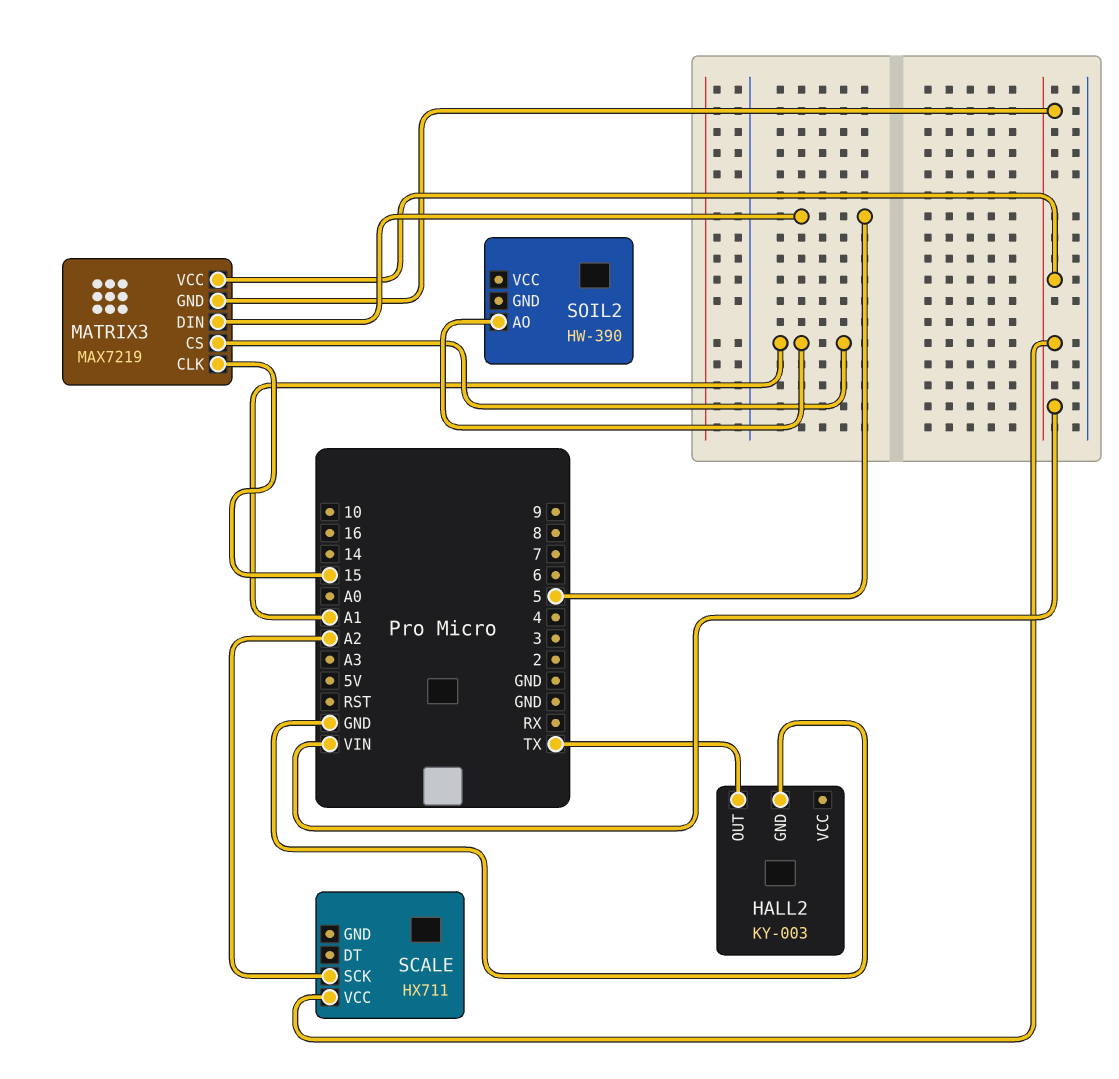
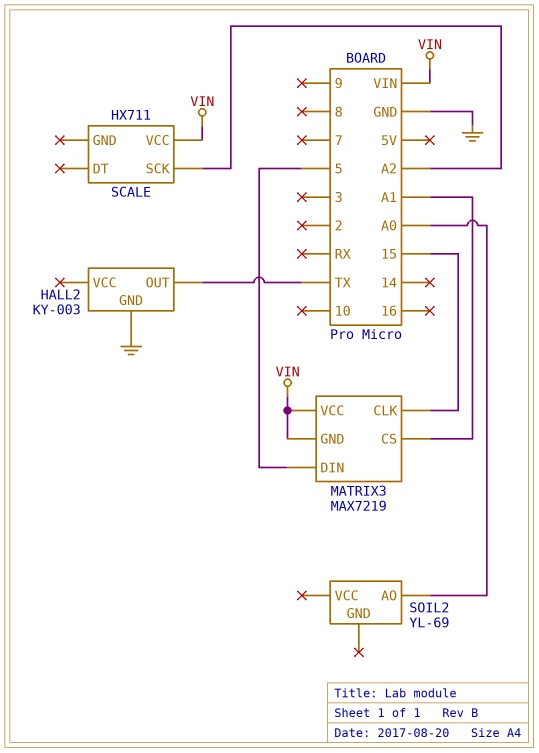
SOIL2: HW-390 -> YL-69
SOIL2 pin AO: A1 -> A0

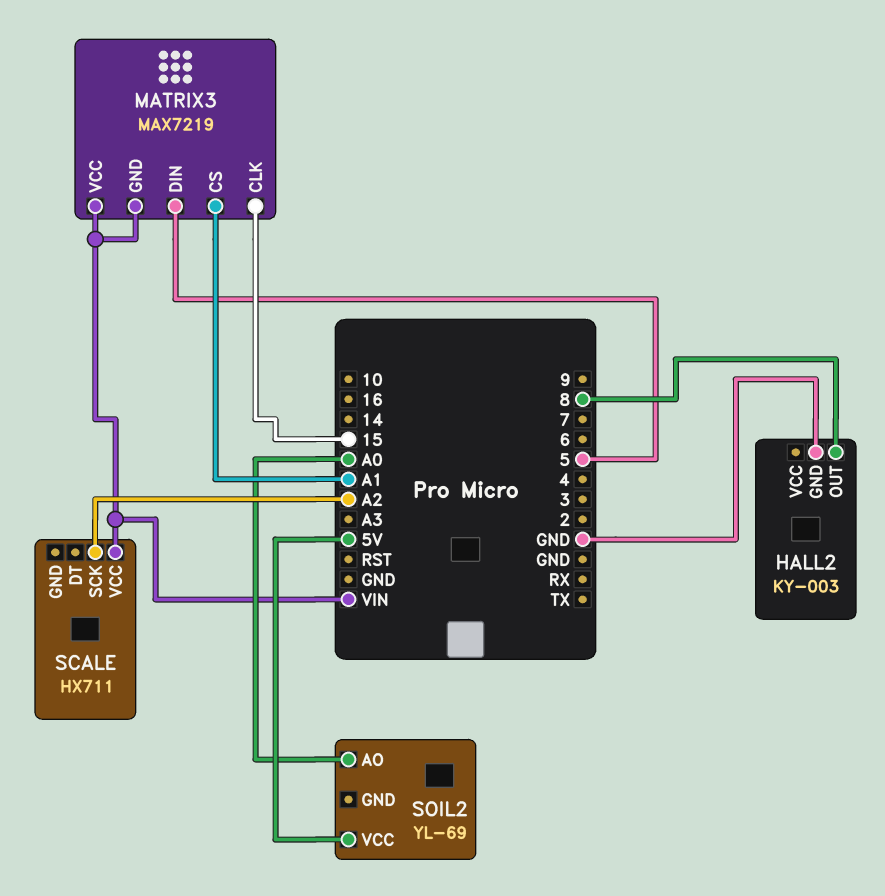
HALL2 pin OUT: TX -> 8
SOIL2 pin VCC: none -> 5V

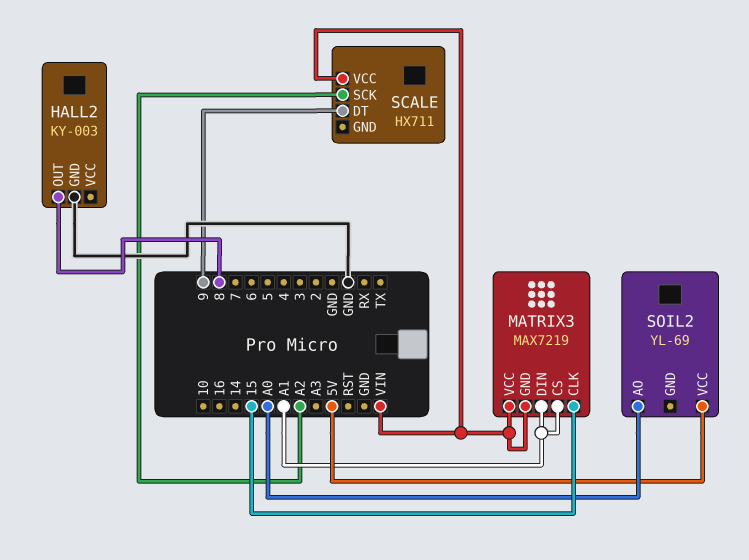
MATRIX3 pin DIN: 5 -> A1
SCALE pin DT: none -> 9

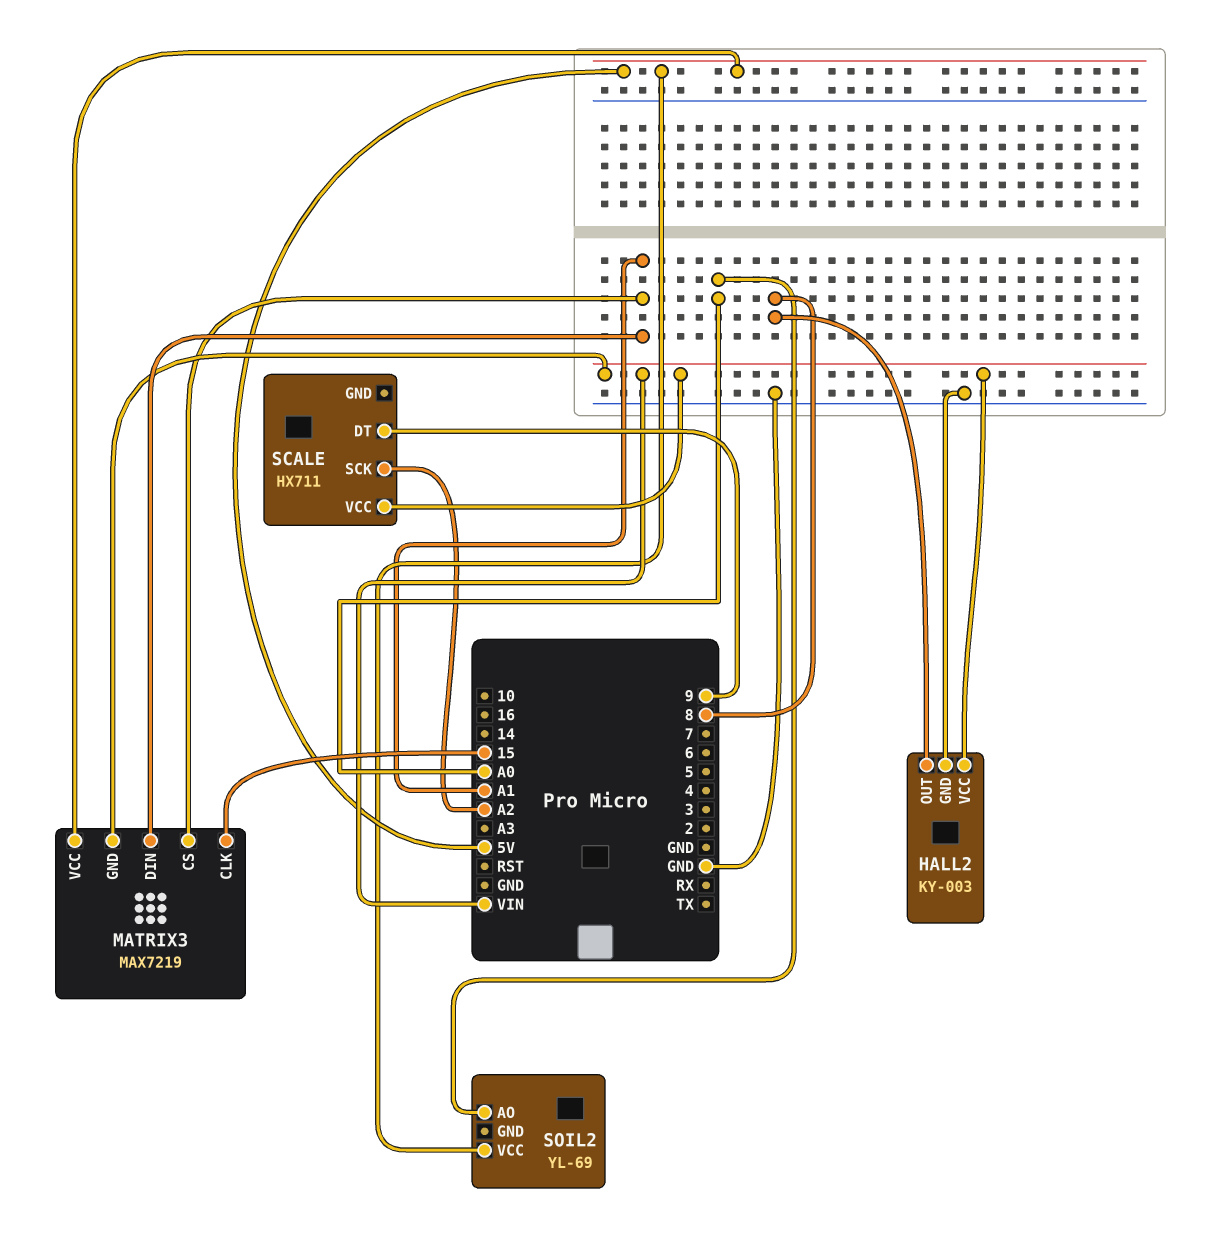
HALL2 pin VCC: none -> VIN
MATRIX3 pin VCC: VIN -> 5V

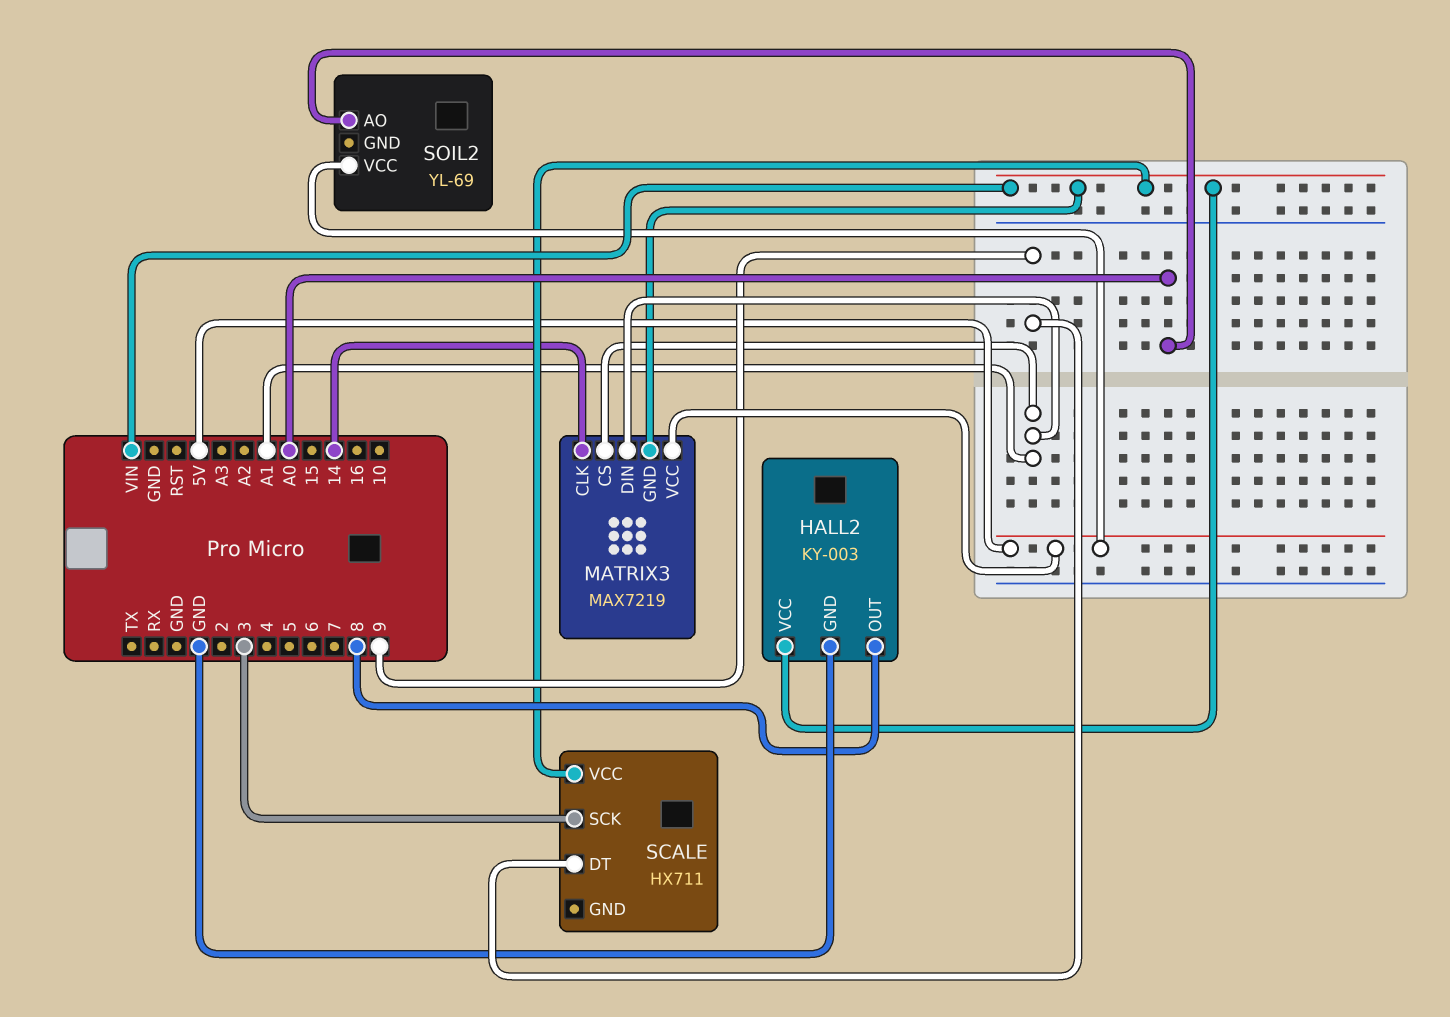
MATRIX3 pin CLK: 15 -> 14
SCALE pin SCK: A2 -> 3

